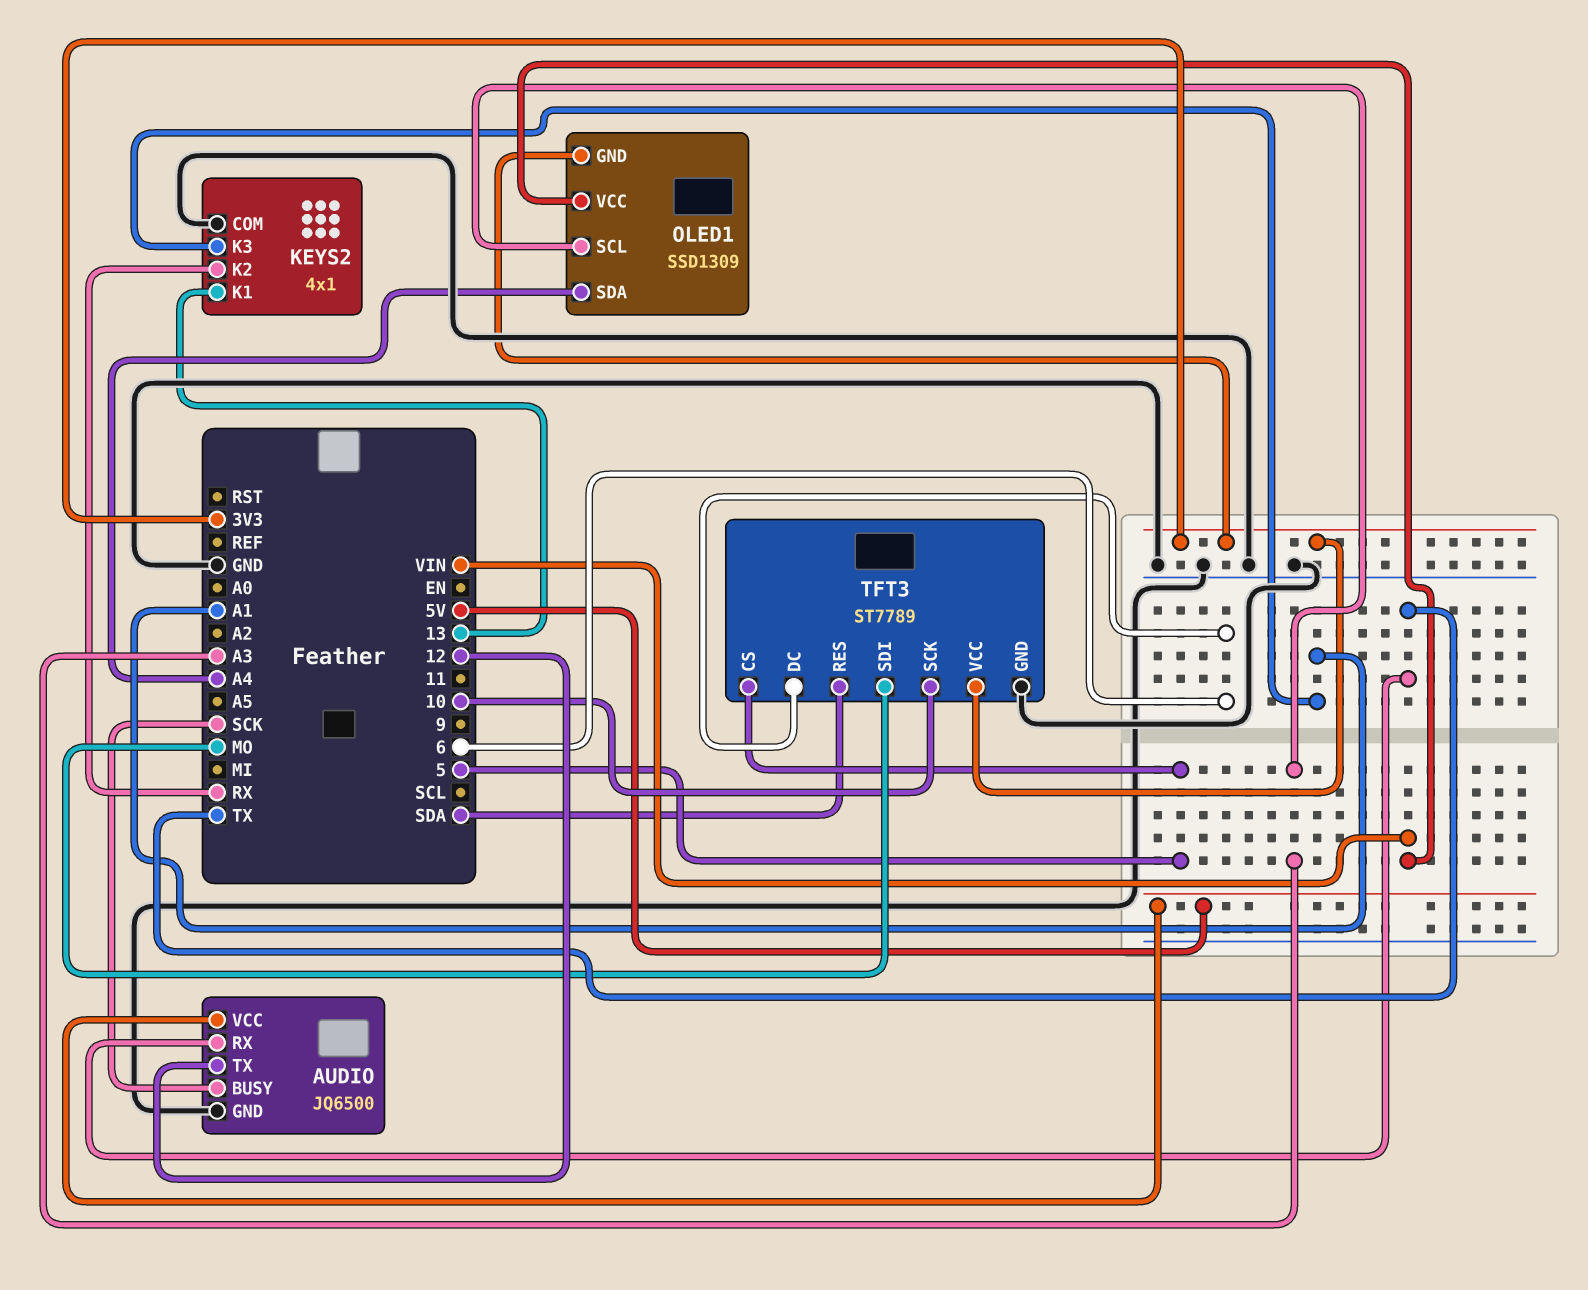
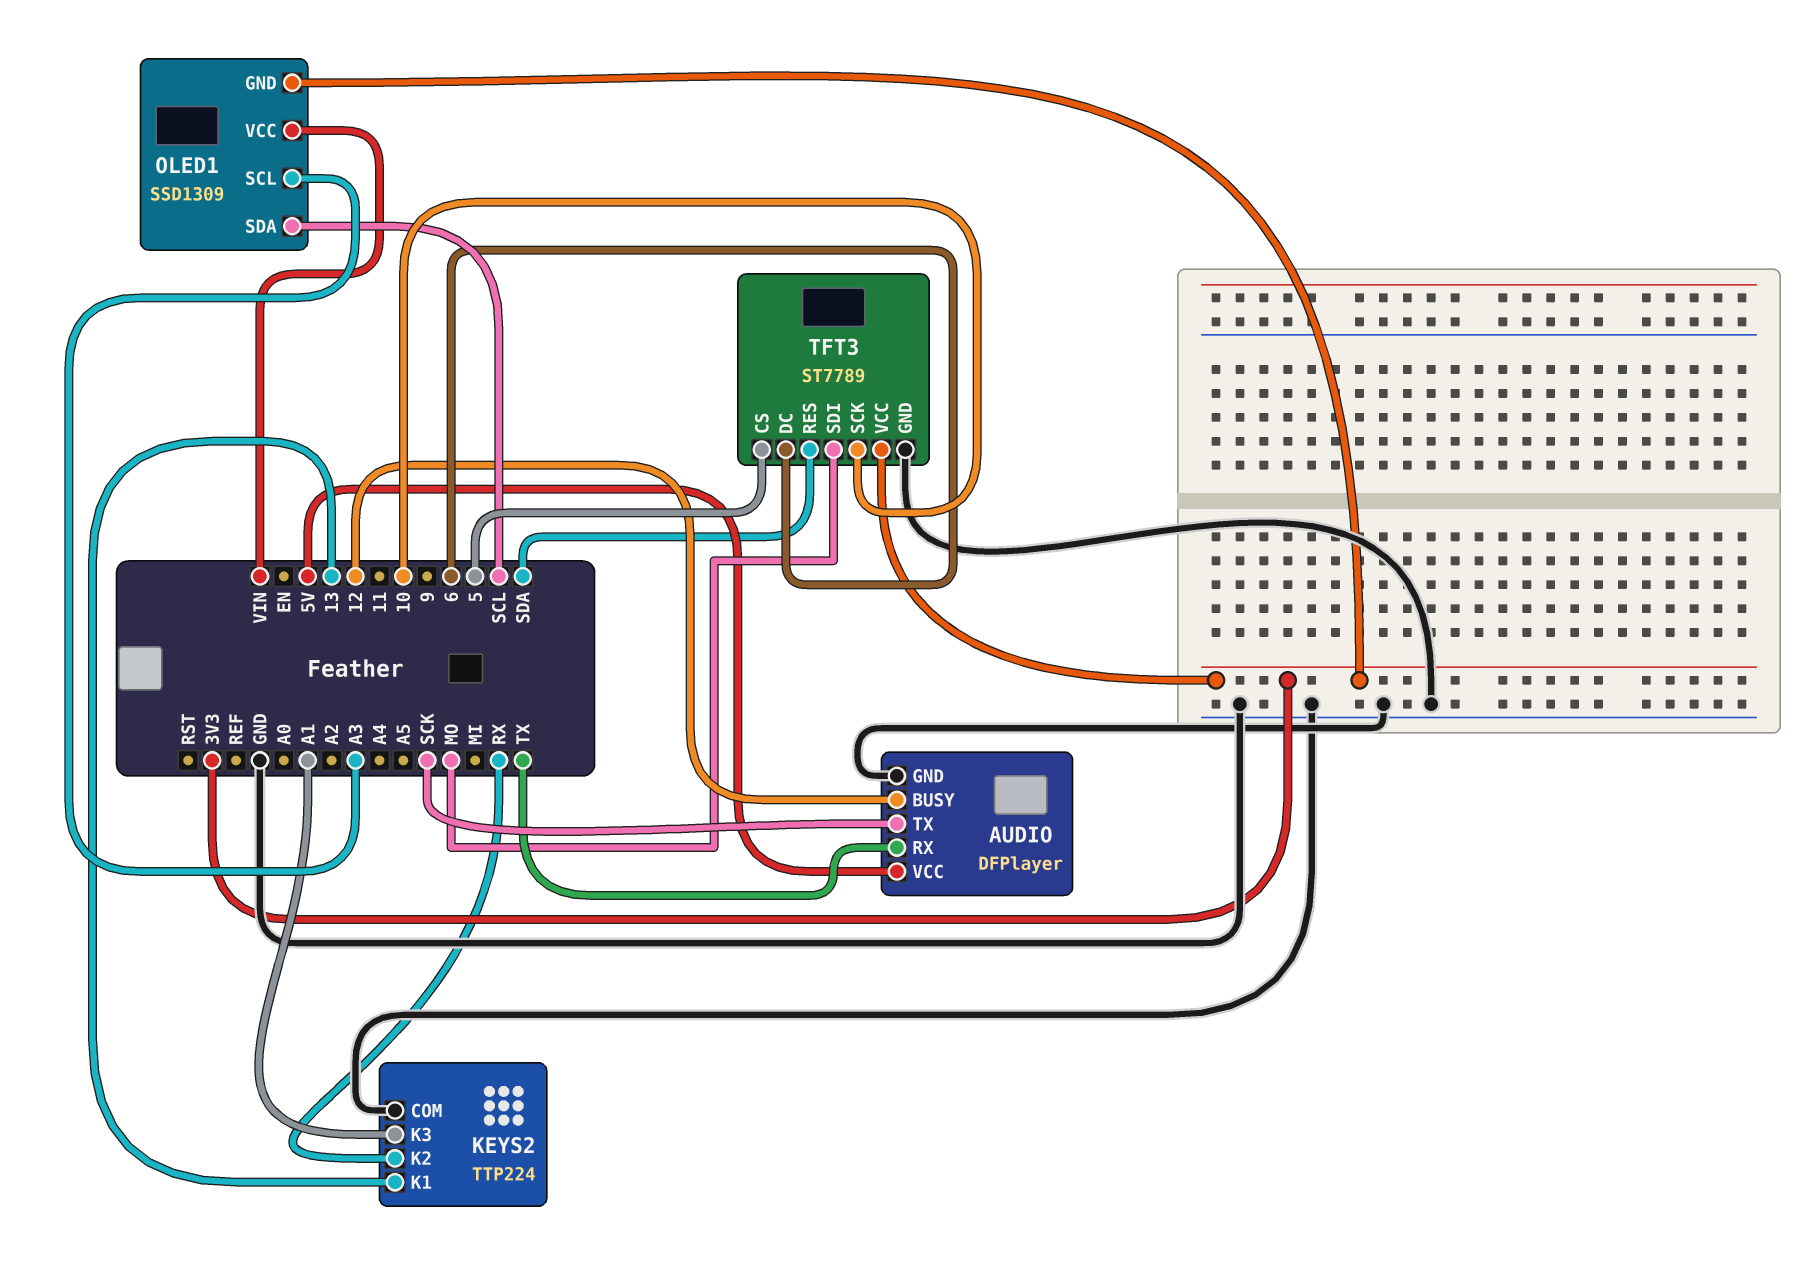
AUDIO: JQ6500 -> DFPlayer
AUDIO pin BUSY: SCK -> 12
AUDIO pin TX: 12 -> SCK
KEYS2: 4x1 -> TTP224
OLED1 pin SDA: A4 -> SCL

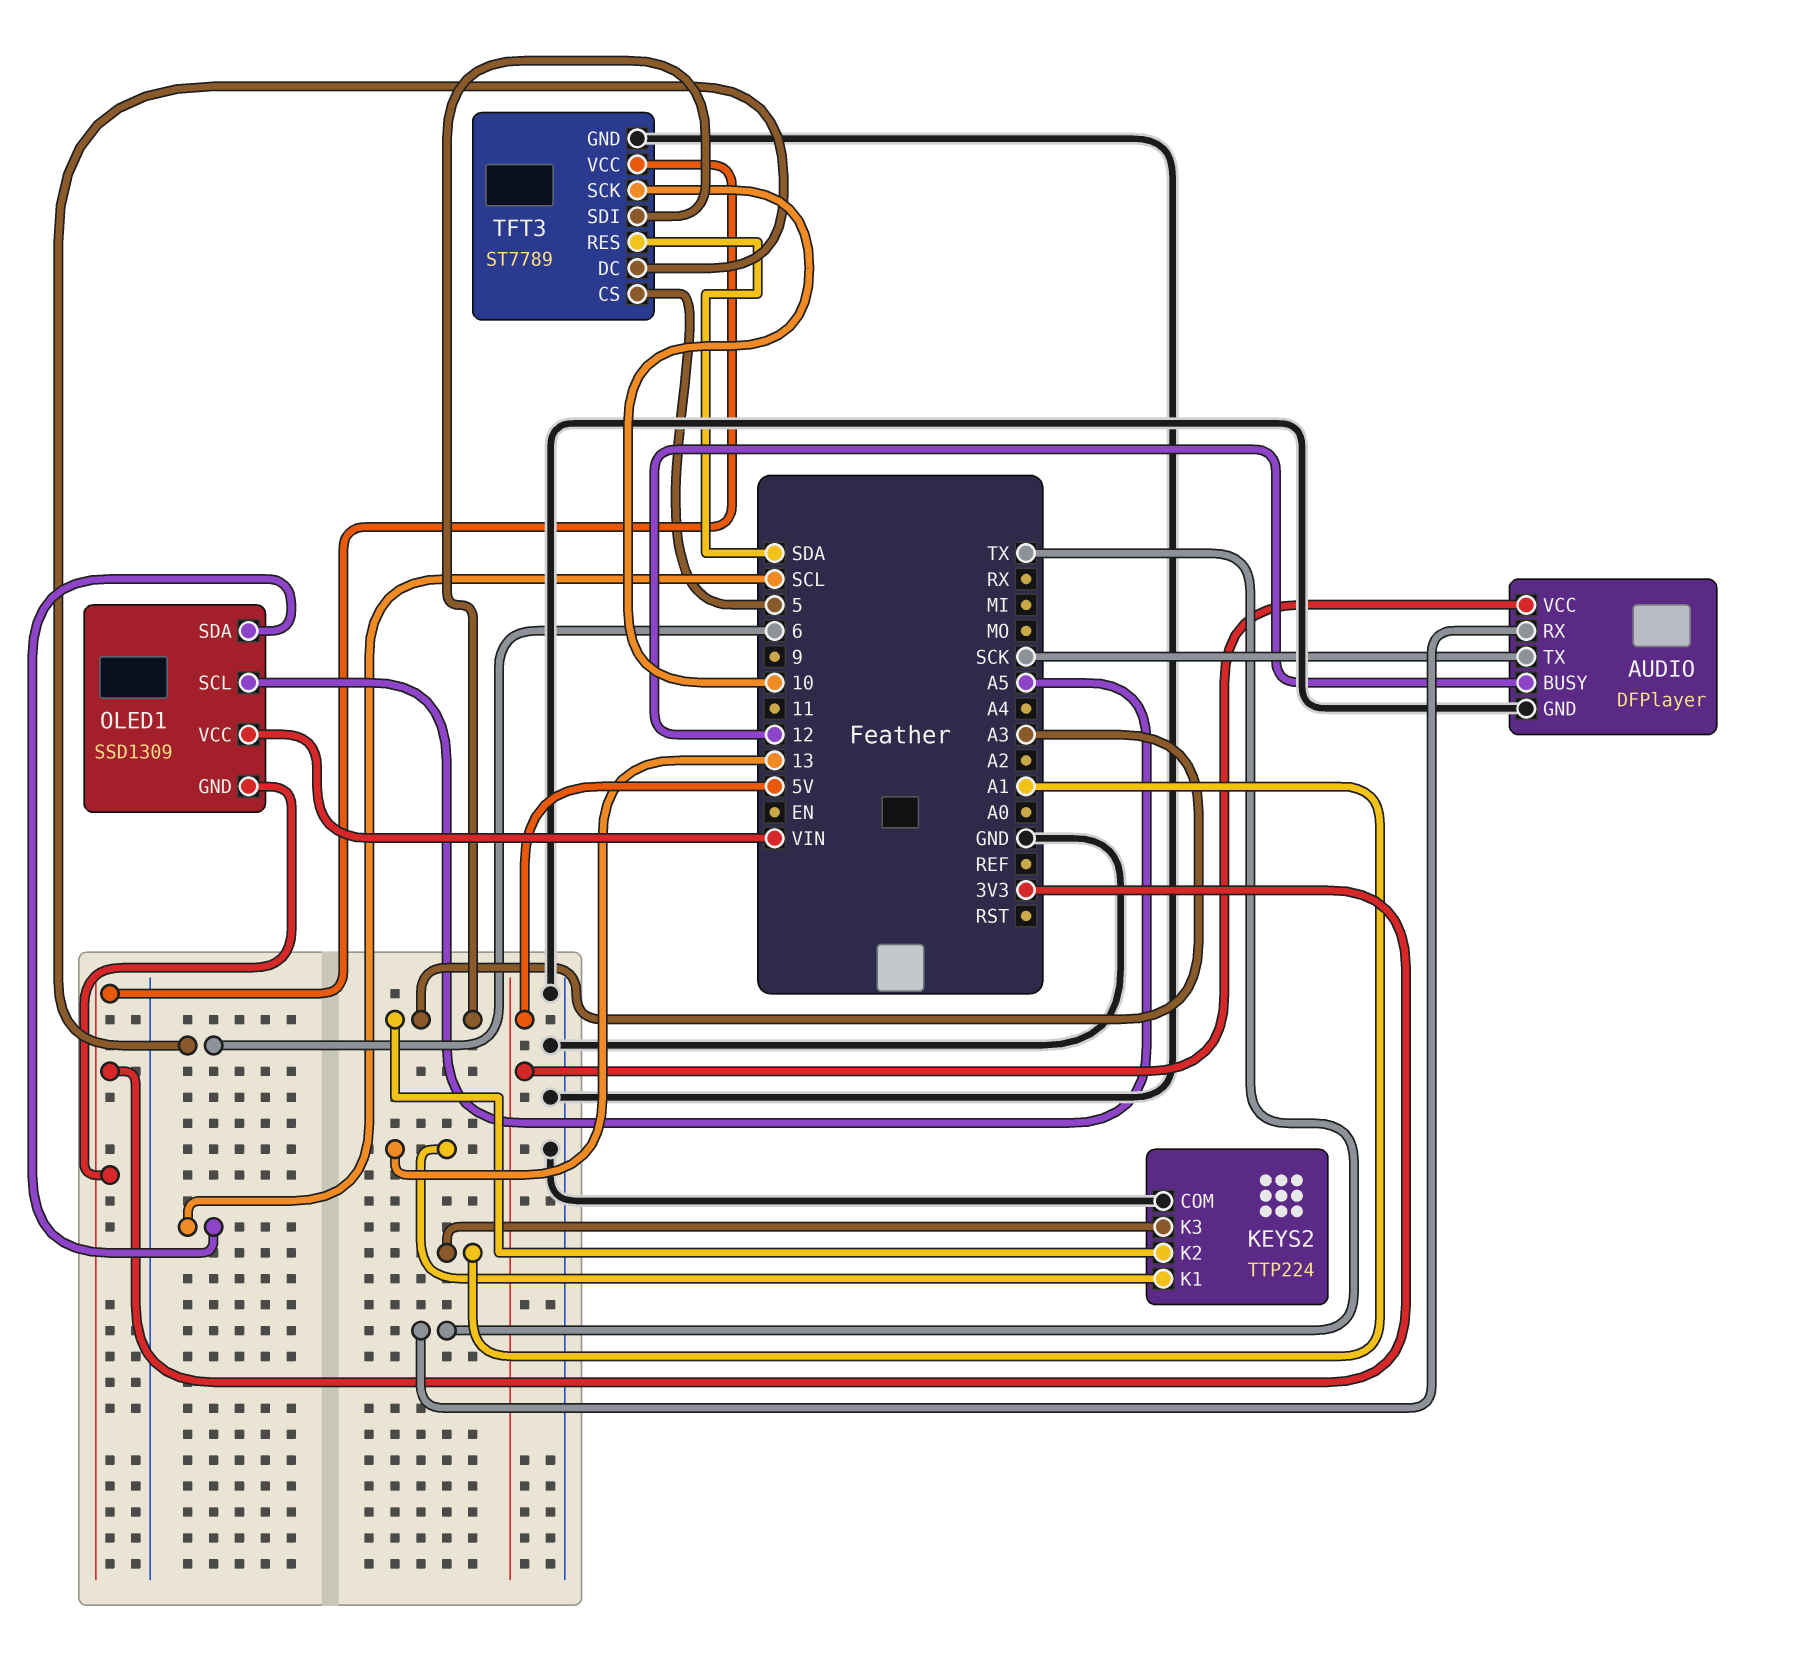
KEYS2 pin K2: RX -> A3
OLED1 pin SCL: A3 -> A5
TFT3 pin SDI: MO -> A3

